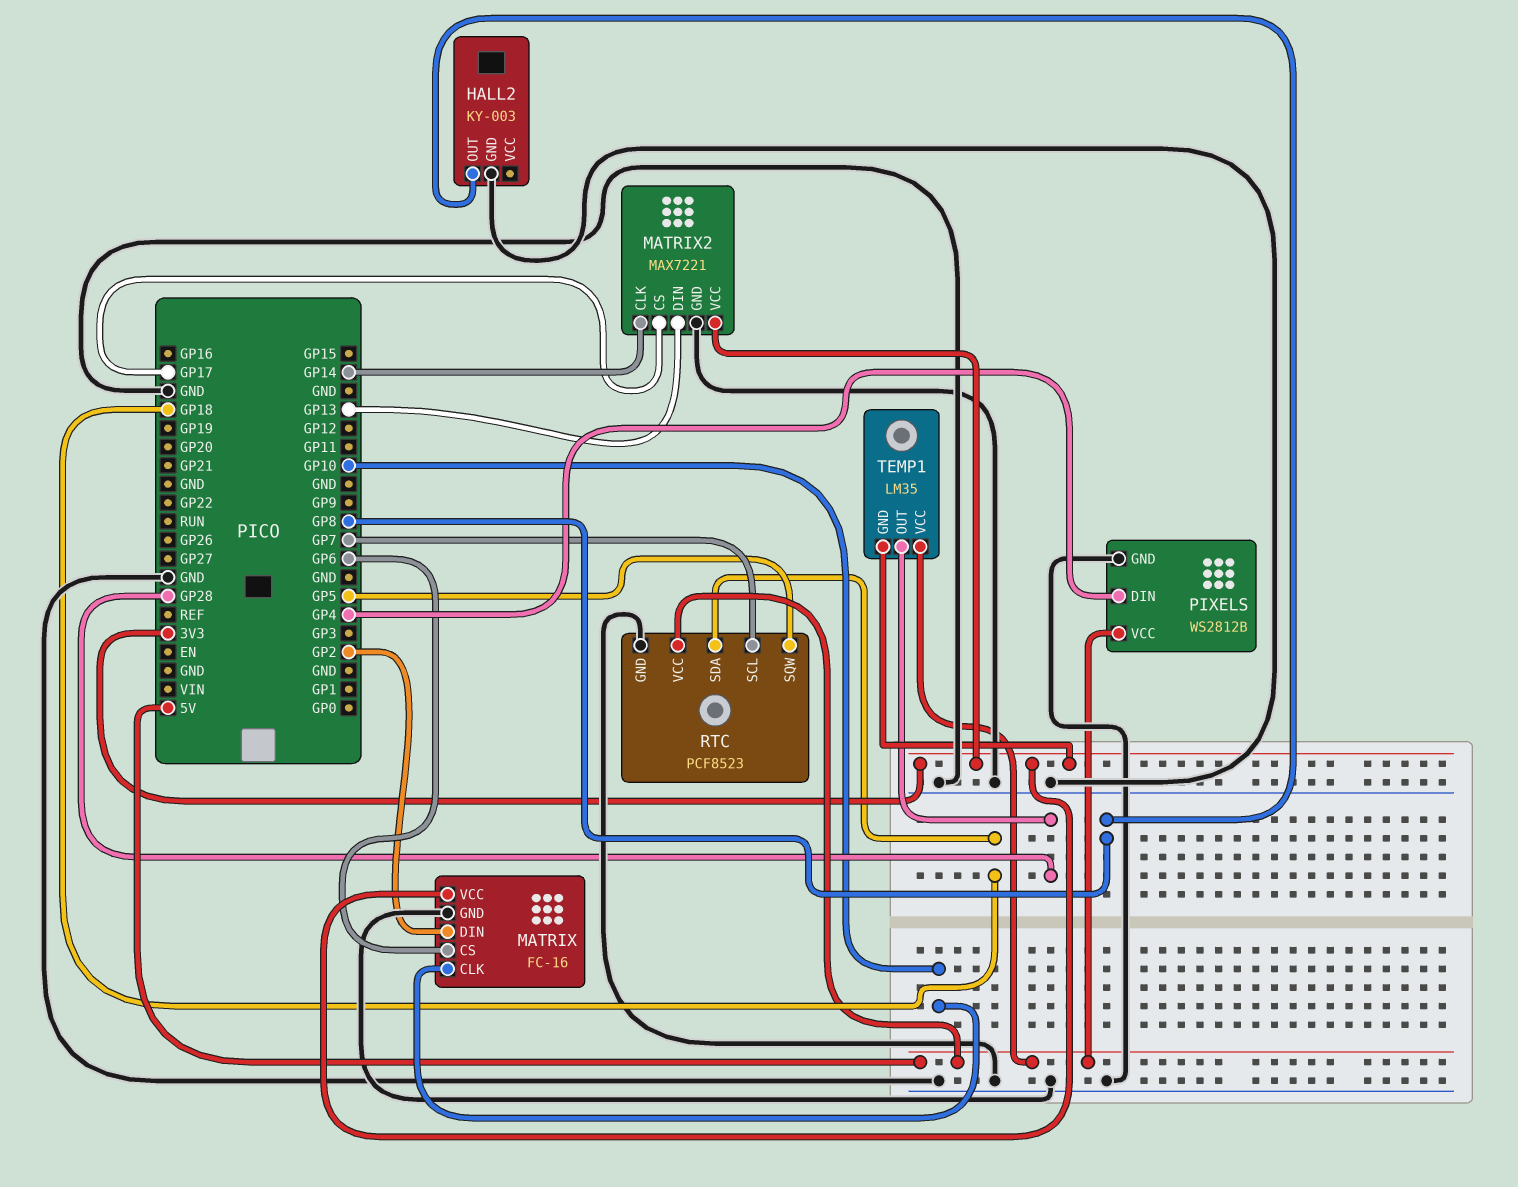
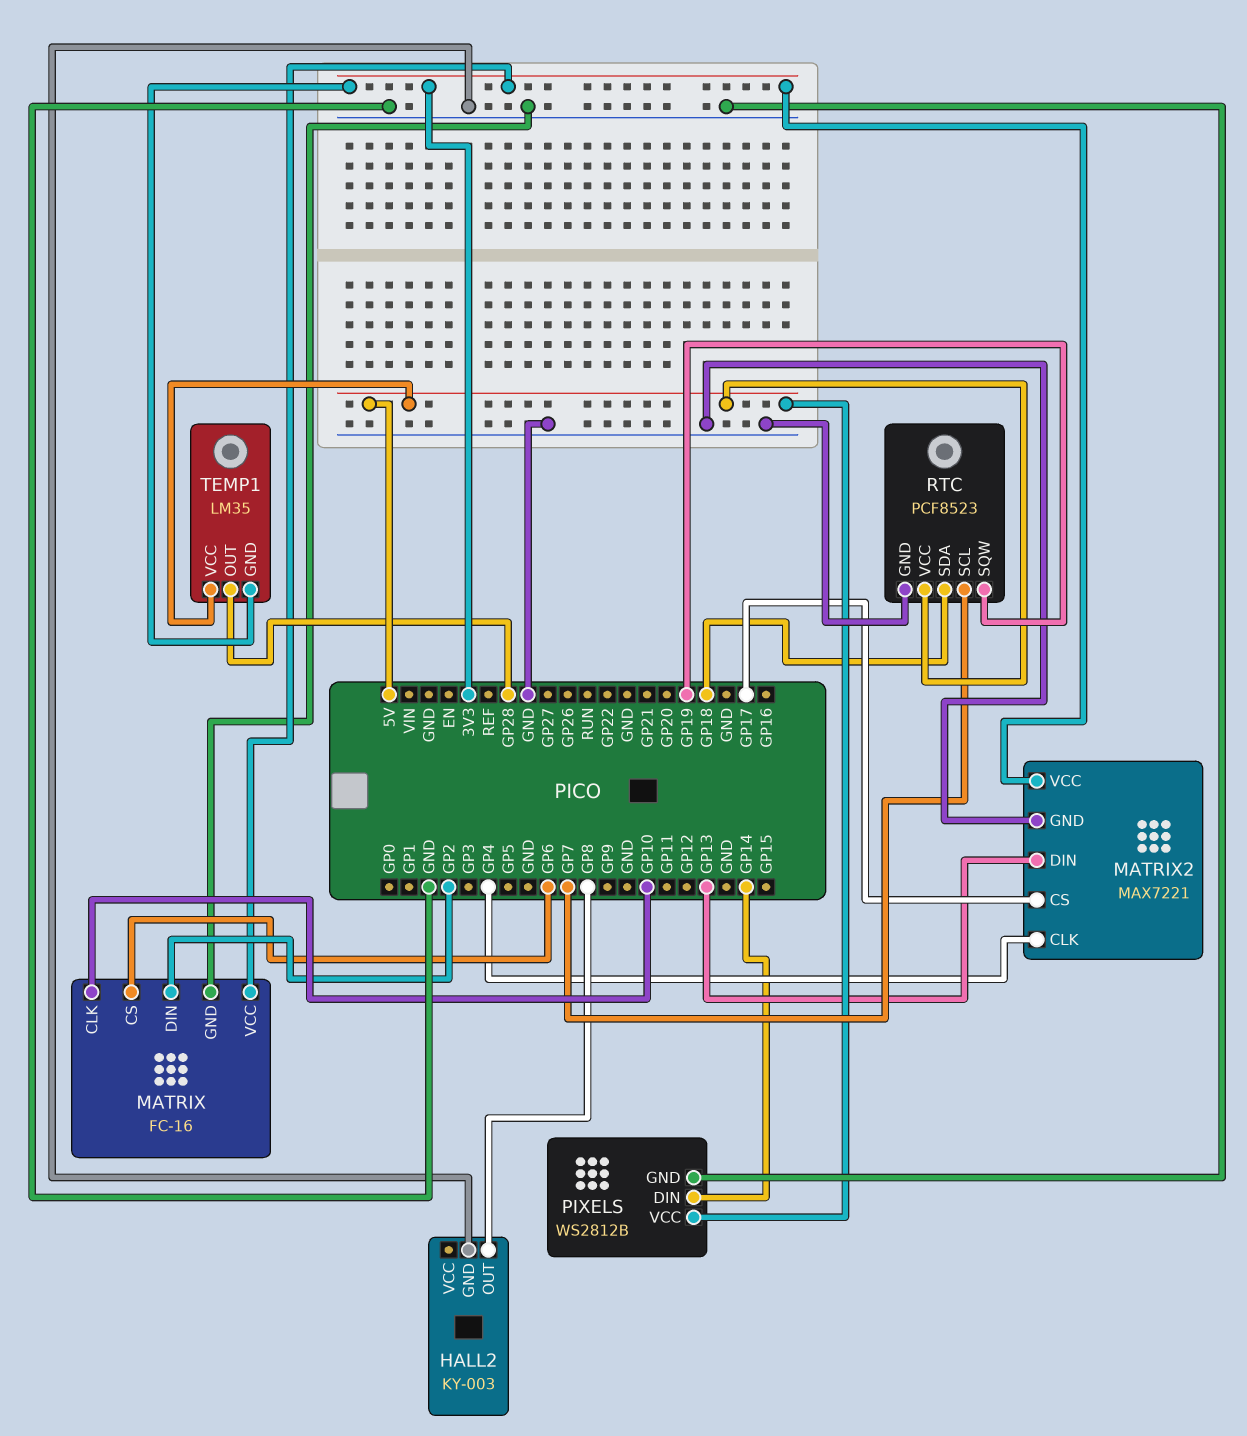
MATRIX2 pin CLK: GP14 -> GP4
PIXELS pin DIN: GP4 -> GP14
RTC pin SQW: GP5 -> GP19

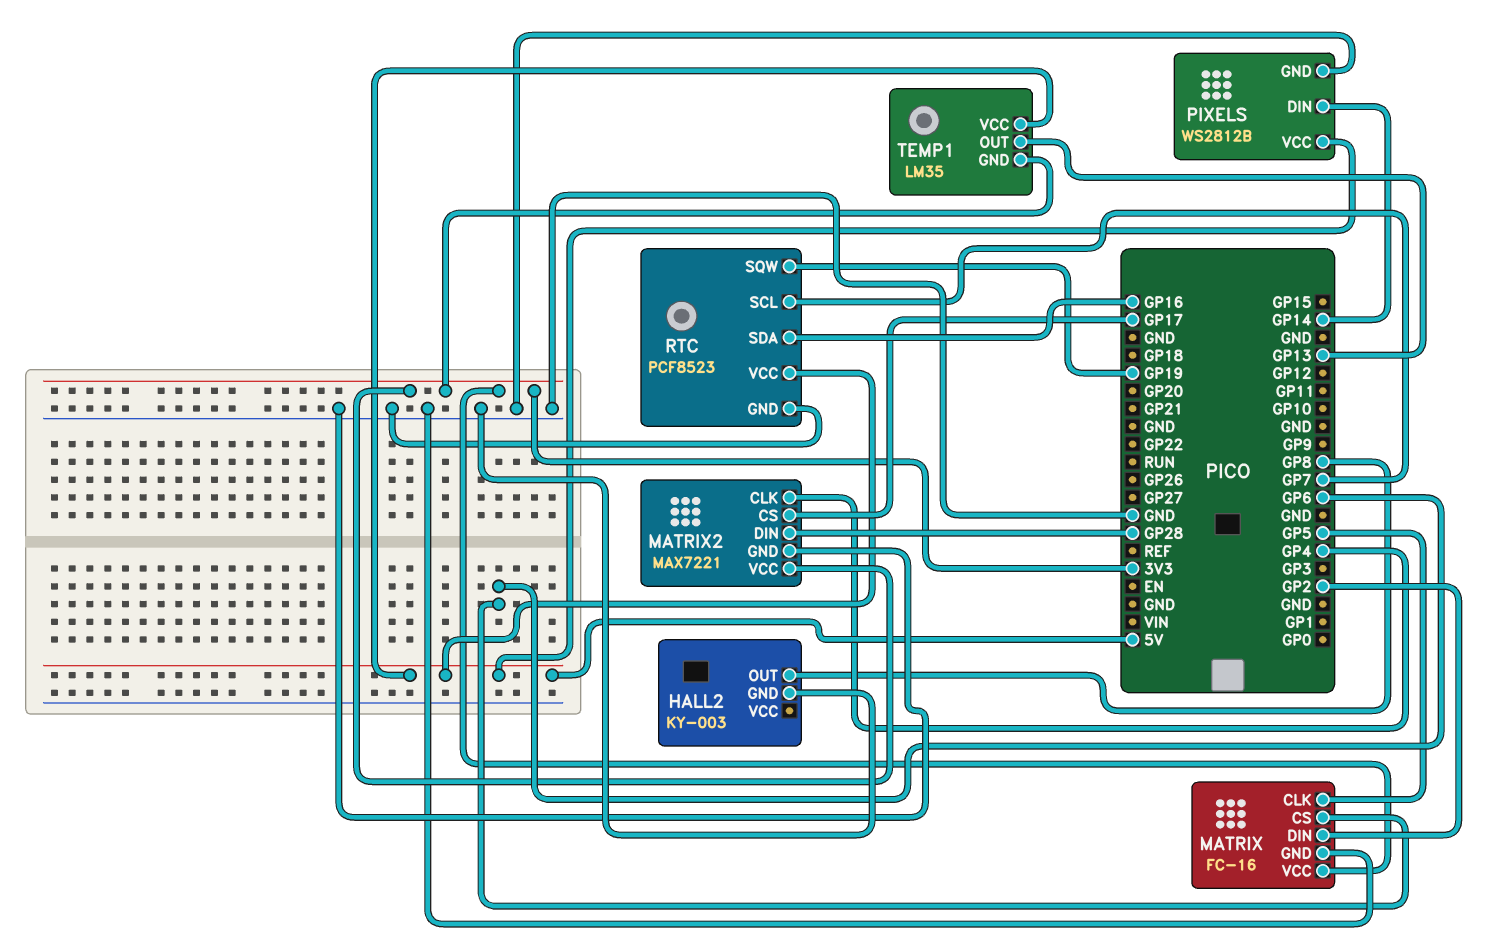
MATRIX pin CLK: GP10 -> GP5
MATRIX2 pin DIN: GP13 -> GP28
RTC pin SDA: GP18 -> GP16
TEMP1 pin OUT: GP28 -> GP13

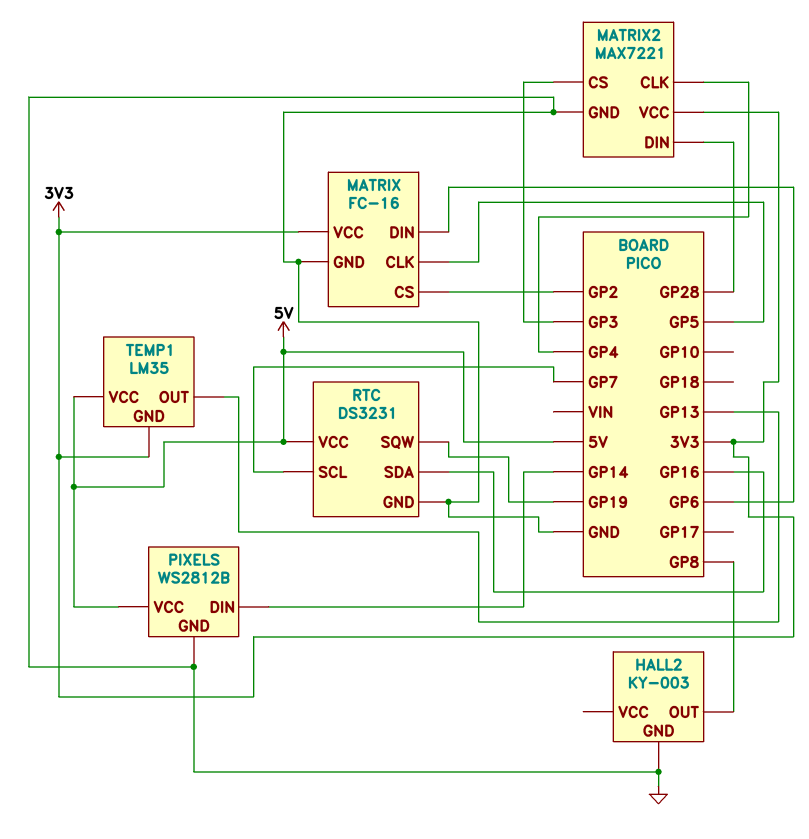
MATRIX pin CS: GP6 -> GP2
MATRIX pin DIN: GP2 -> GP6
MATRIX2 pin CS: GP17 -> GP3
RTC: PCF8523 -> DS3231

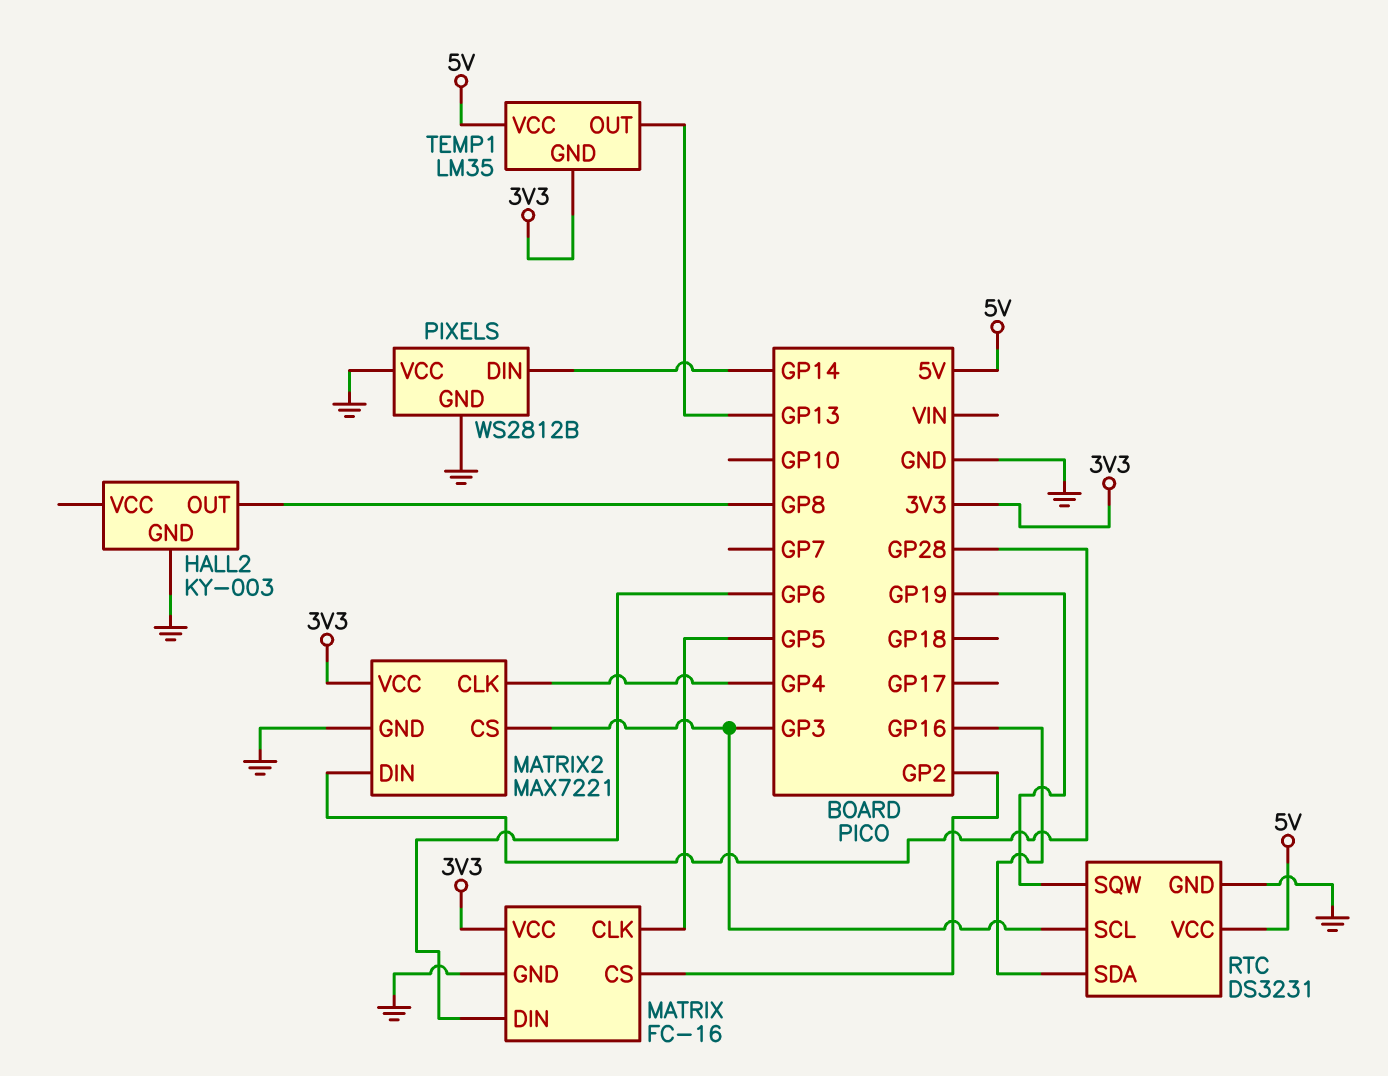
PIXELS pin VCC: 5V -> GND
RTC pin SCL: GP7 -> GP3

